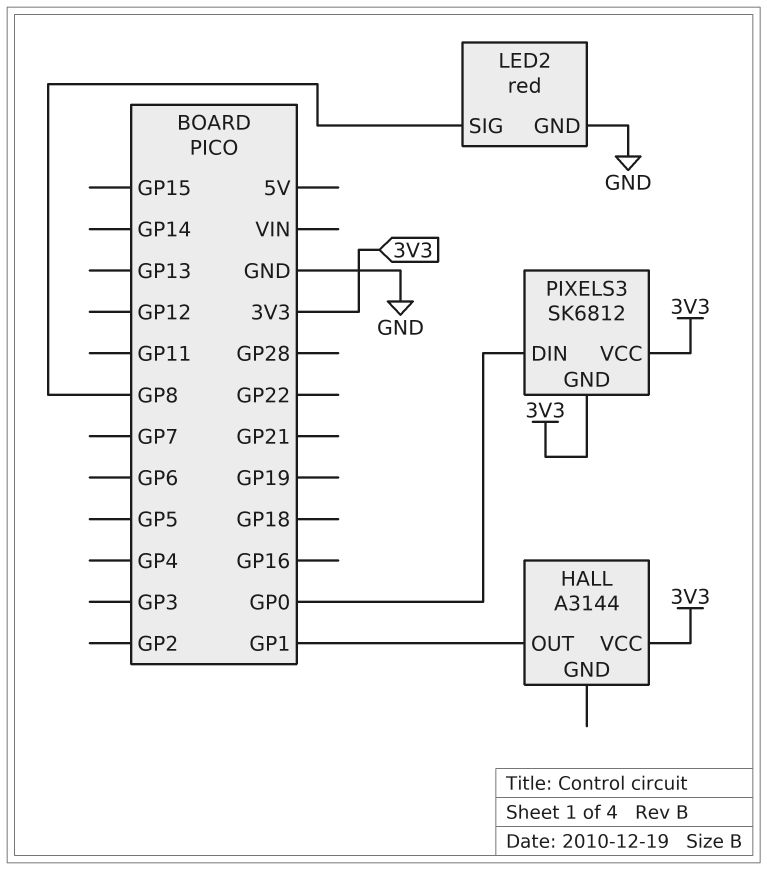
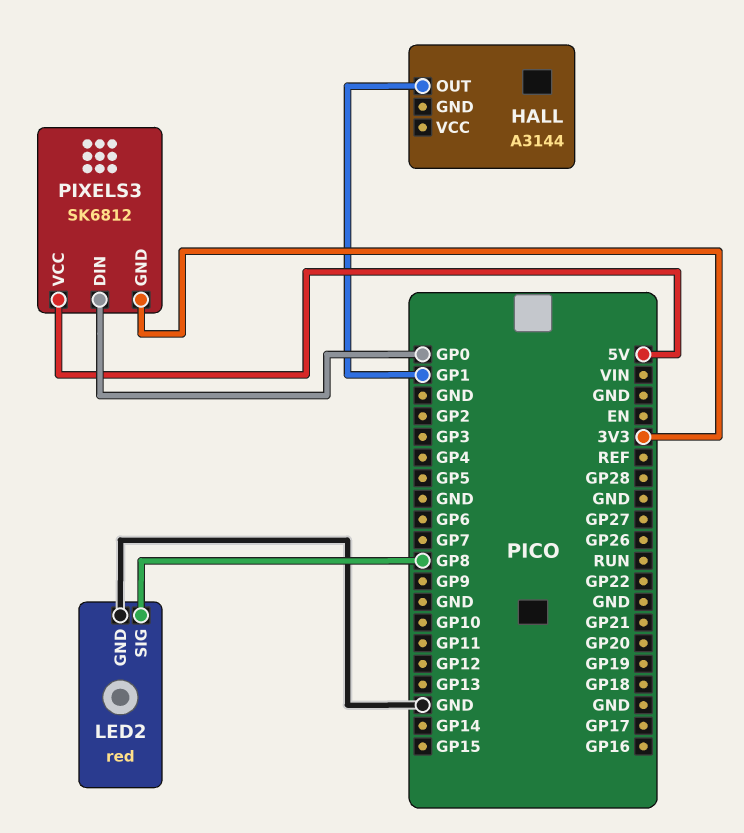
HALL pin VCC: 3V3 -> none
PIXELS3 pin VCC: 3V3 -> 5V

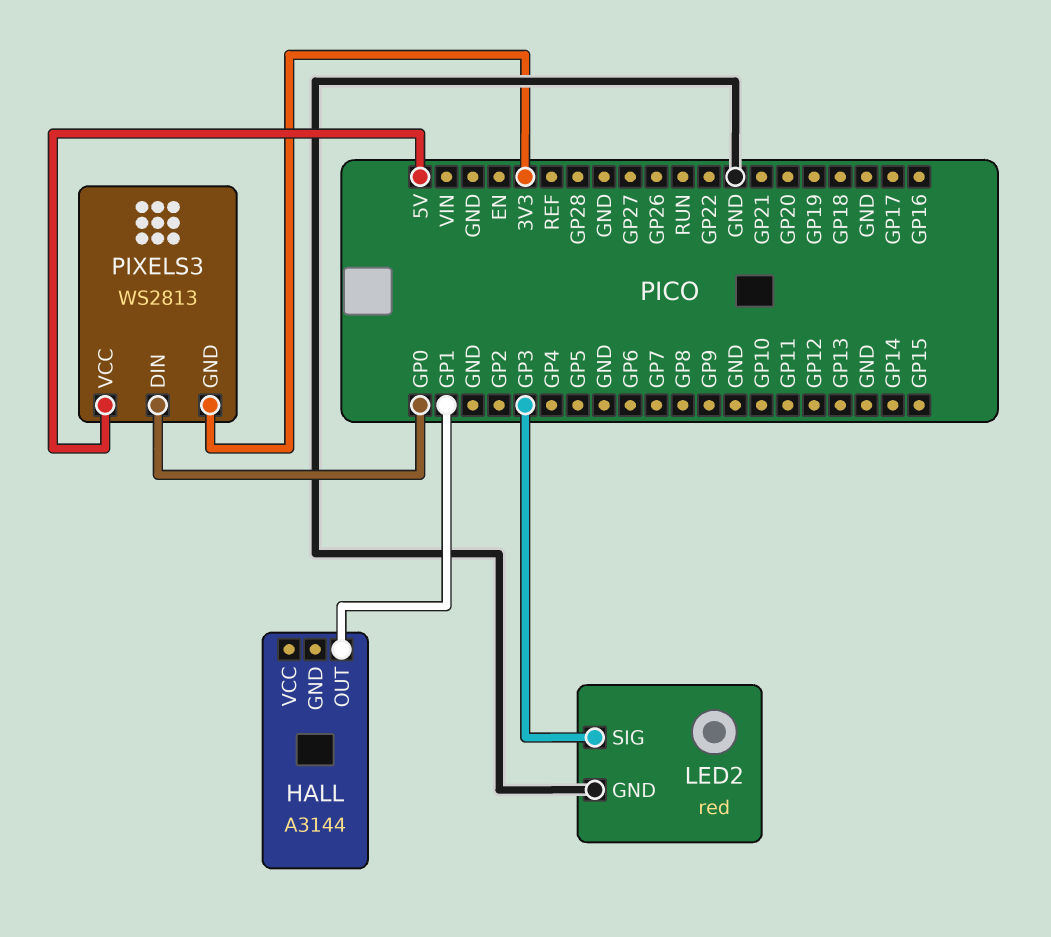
LED2 pin SIG: GP8 -> GP3
PIXELS3: SK6812 -> WS2813

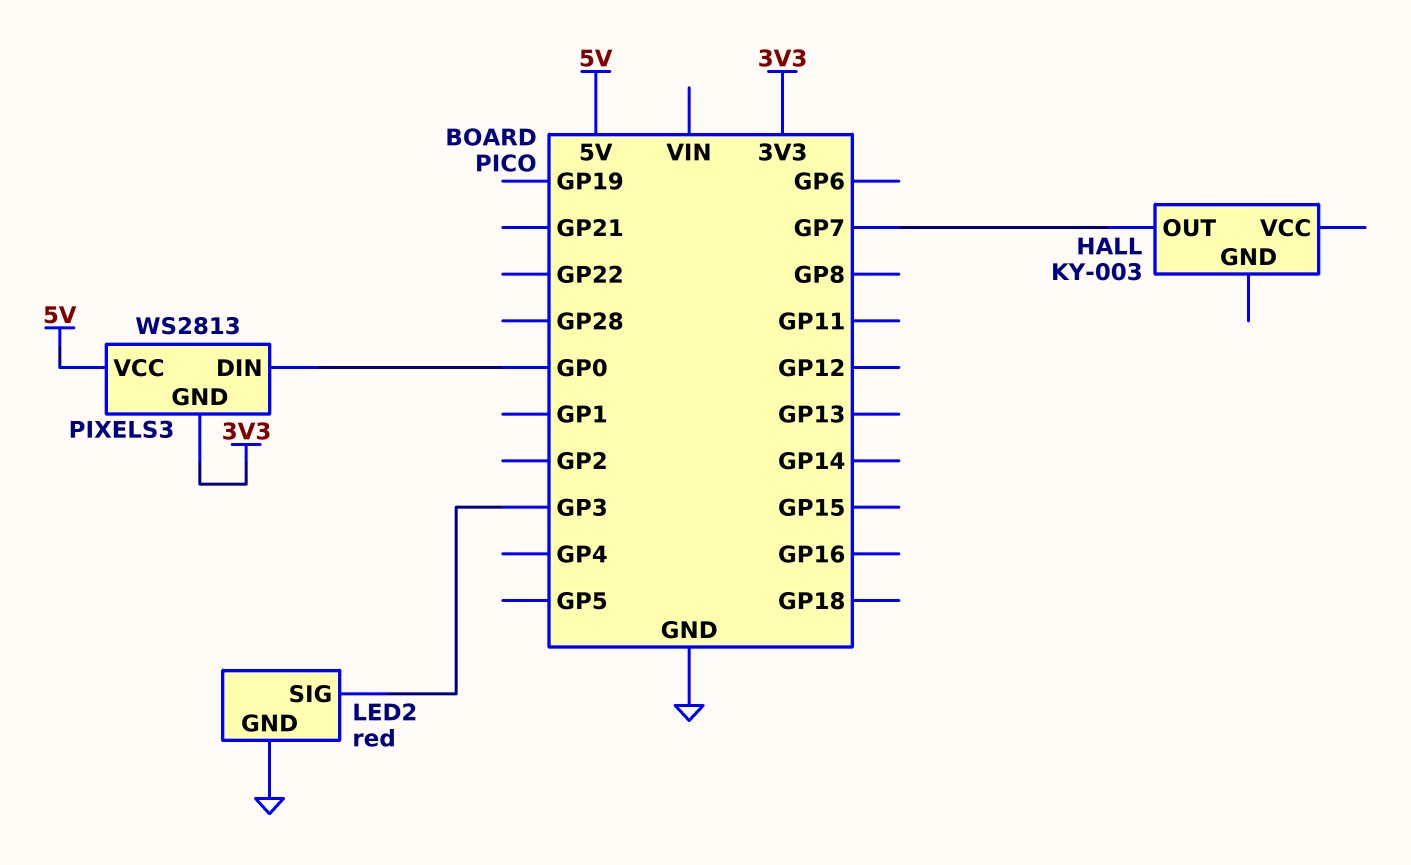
HALL: A3144 -> KY-003
HALL pin OUT: GP1 -> GP7

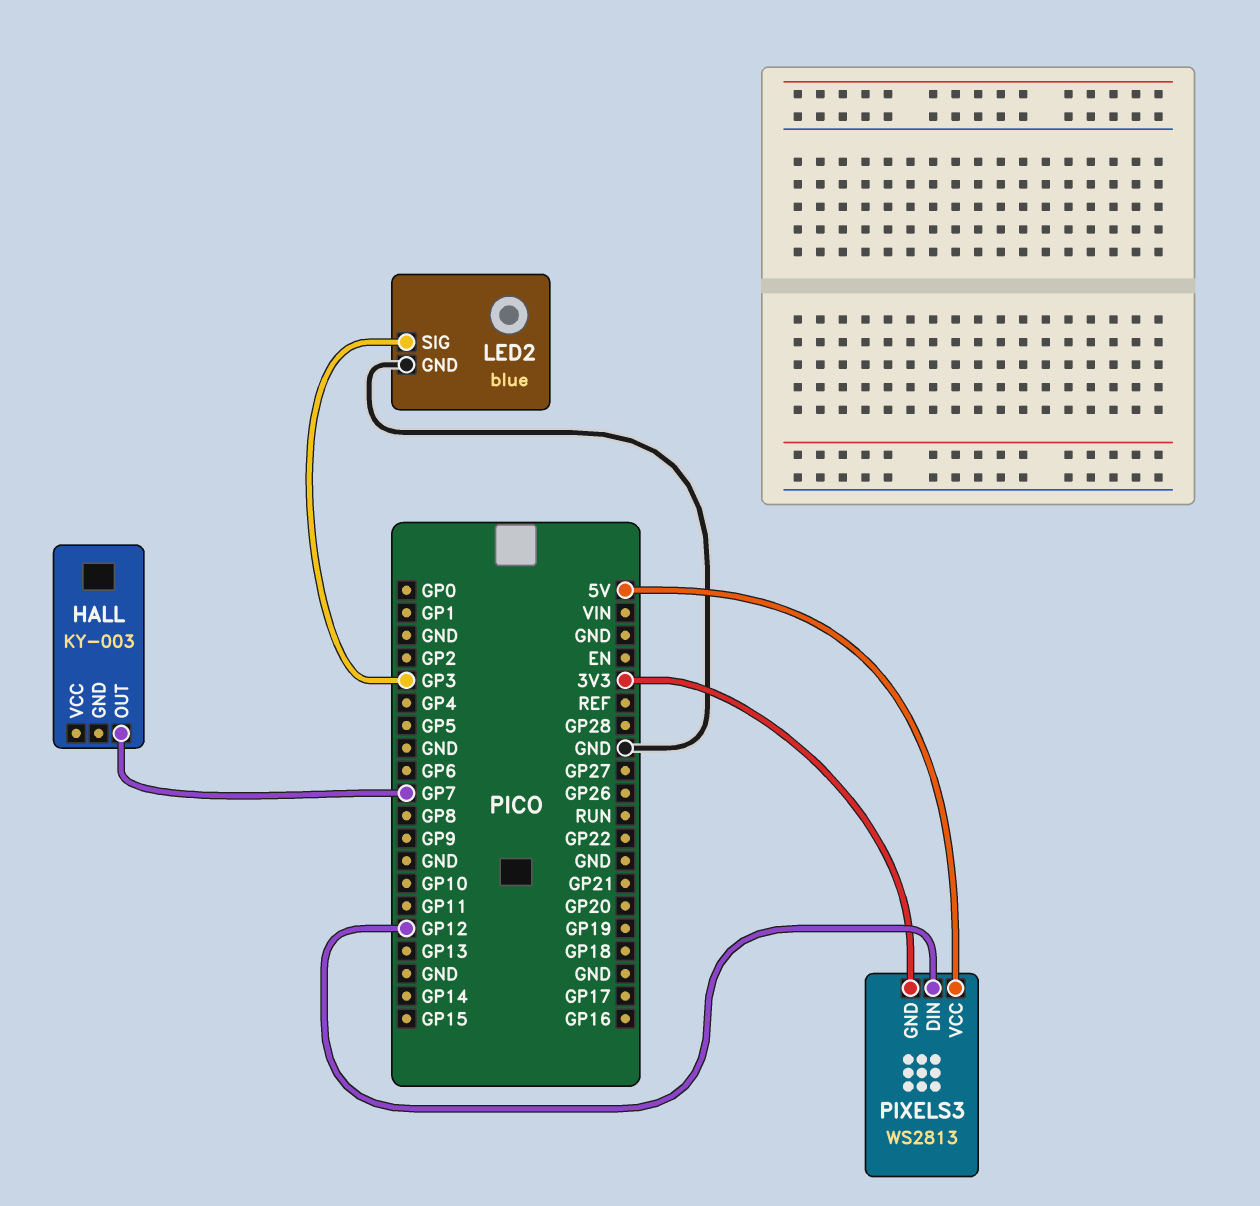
LED2: red -> blue
PIXELS3 pin DIN: GP0 -> GP12

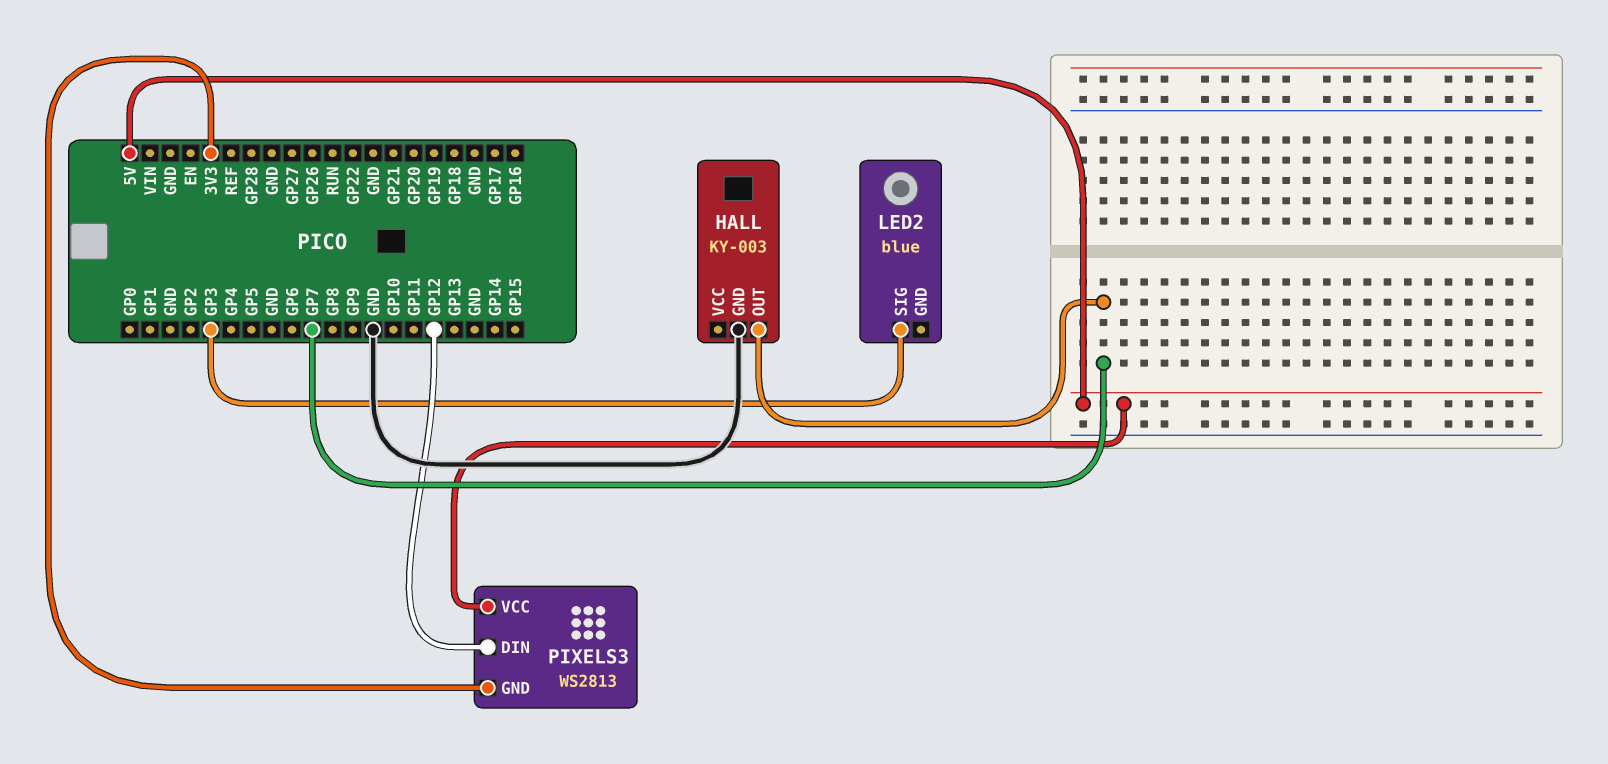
HALL pin GND: none -> GND
LED2 pin GND: GND -> none

